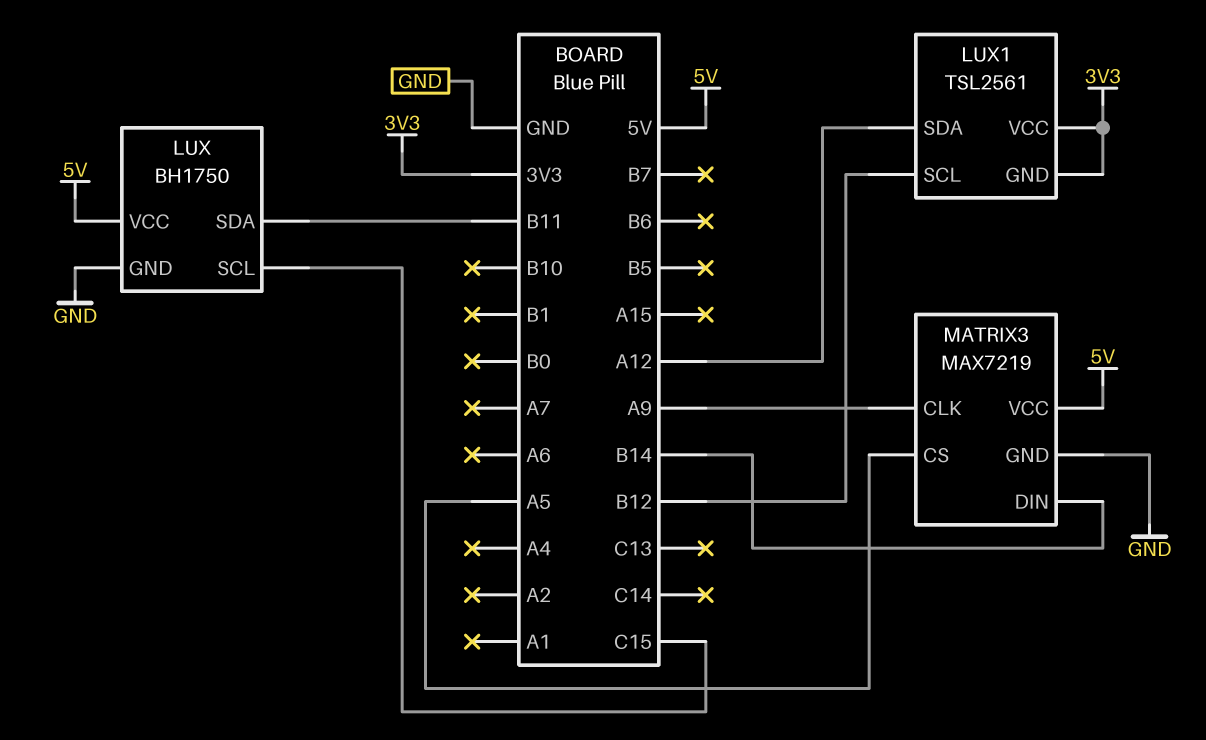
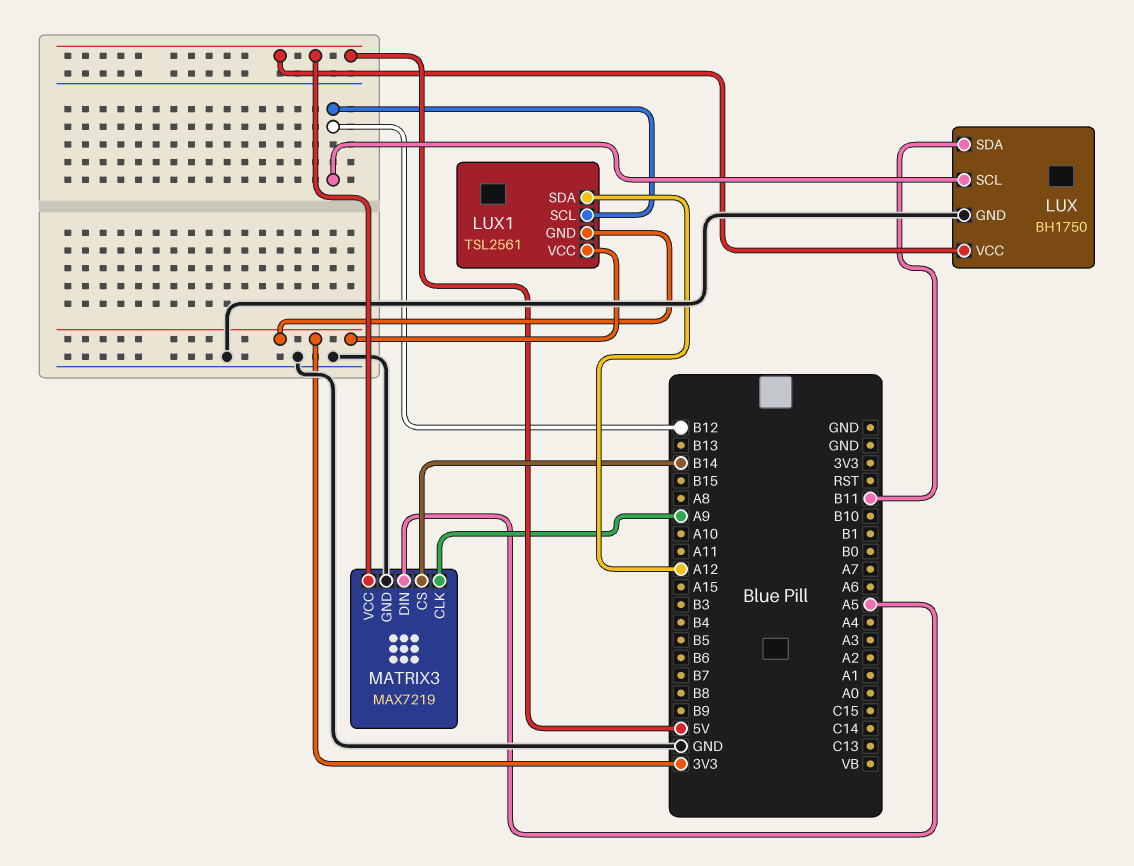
LUX pin SCL: C15 -> B12
MATRIX3 pin CS: A5 -> B14
MATRIX3 pin DIN: B14 -> A5

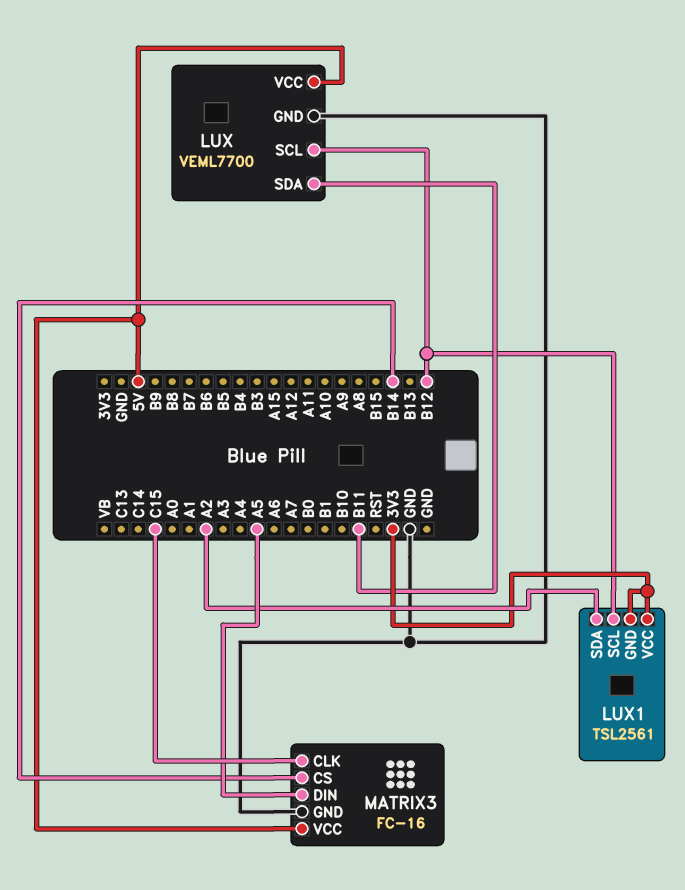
LUX: BH1750 -> VEML7700
LUX1 pin SDA: A12 -> A2
MATRIX3: MAX7219 -> FC-16
MATRIX3 pin CLK: A9 -> C15

